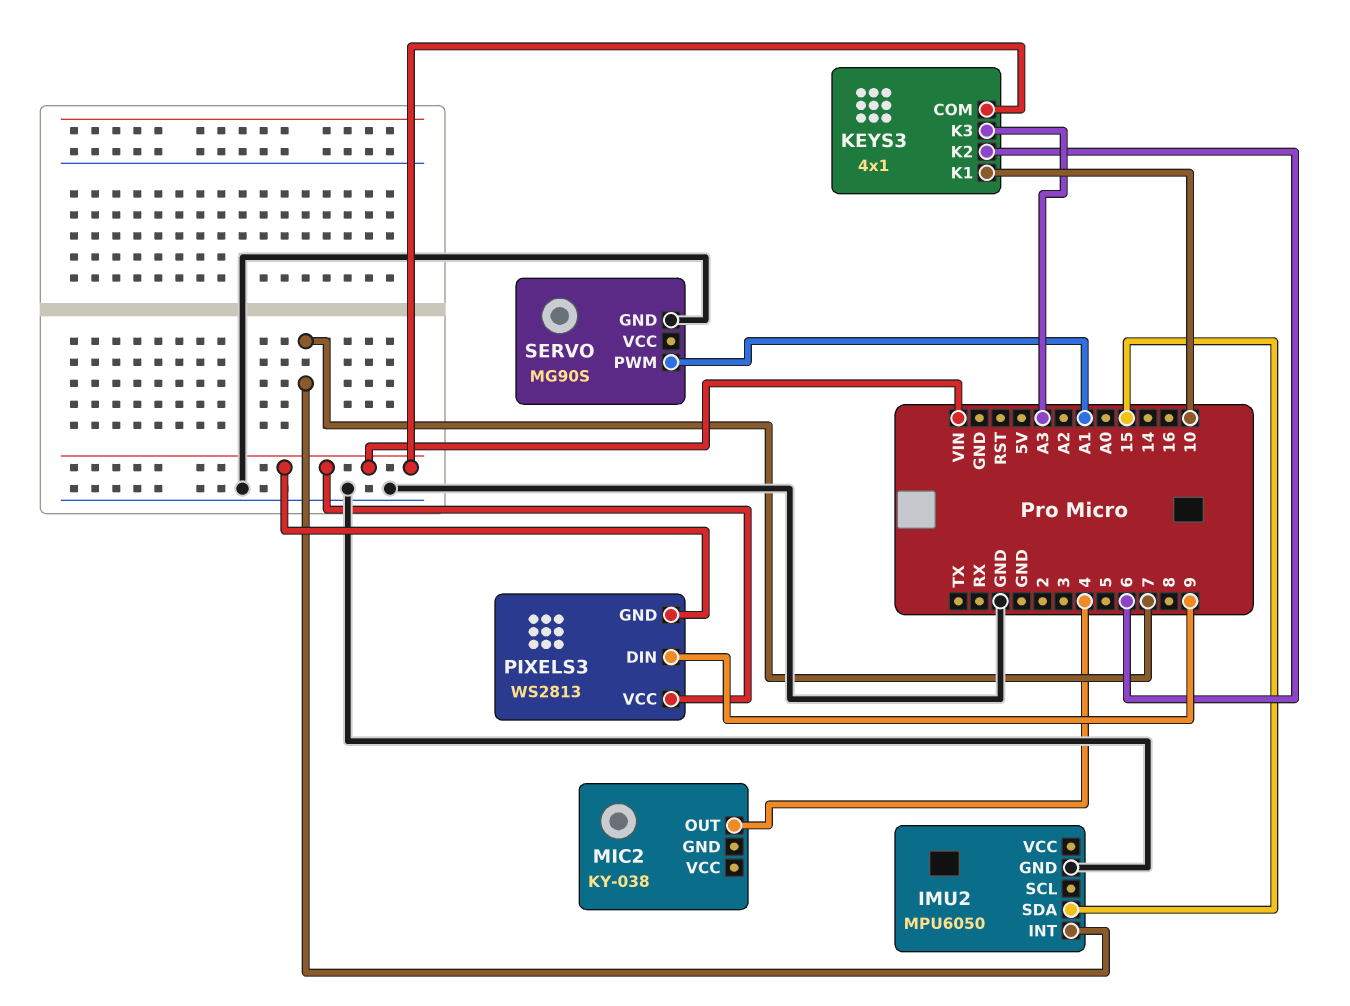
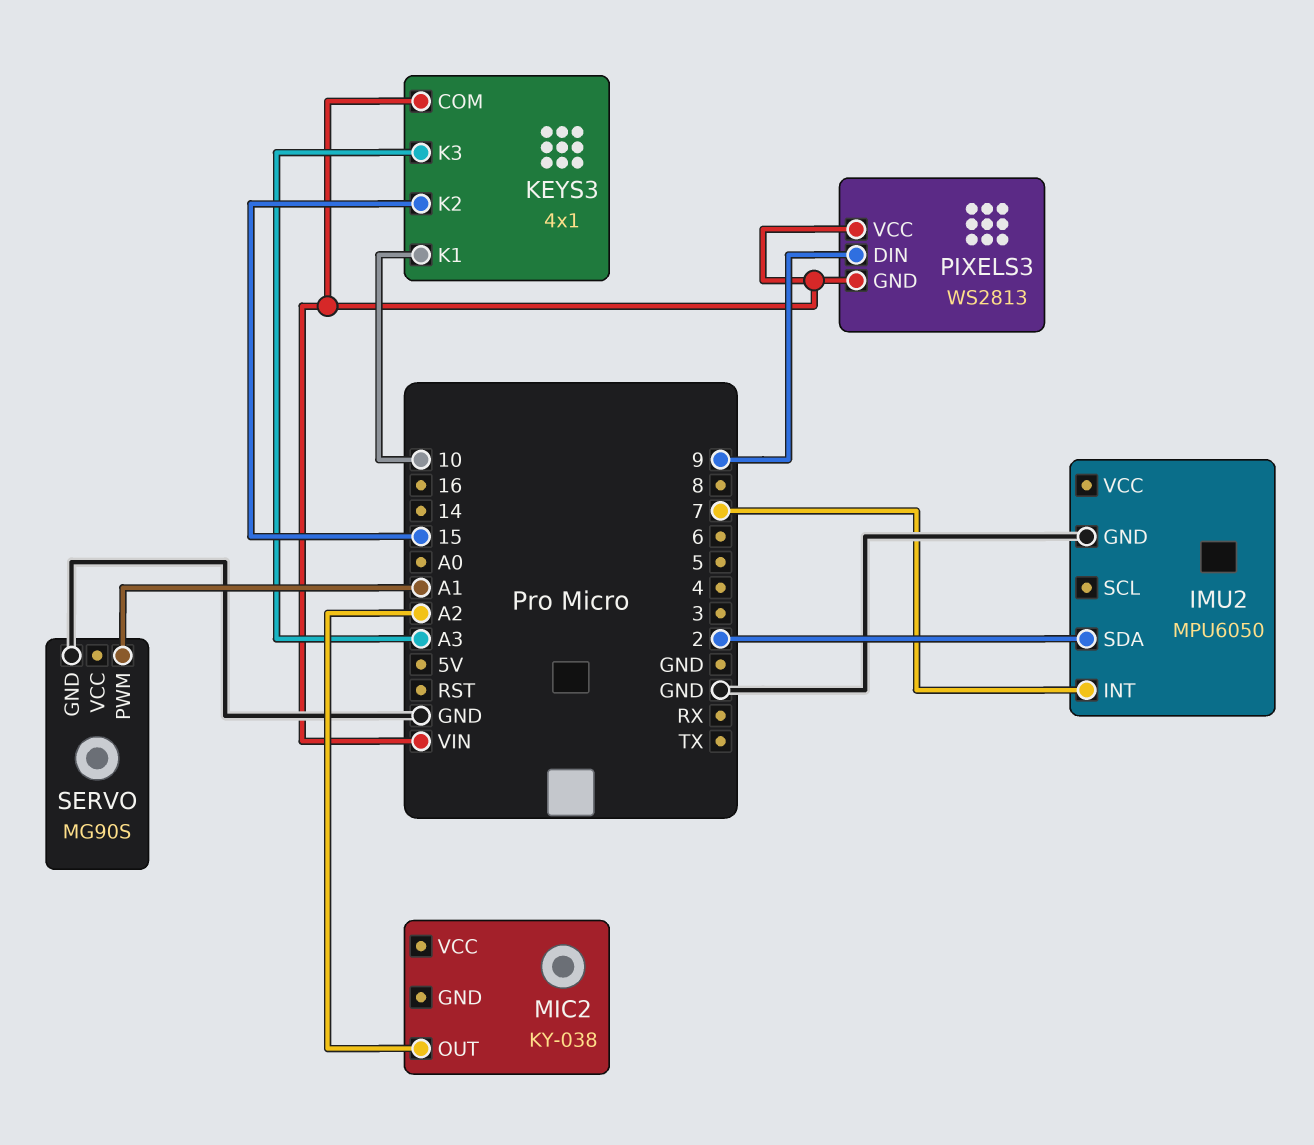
IMU2 pin SDA: 15 -> 2
KEYS3 pin K2: 6 -> 15
MIC2 pin OUT: 4 -> A2

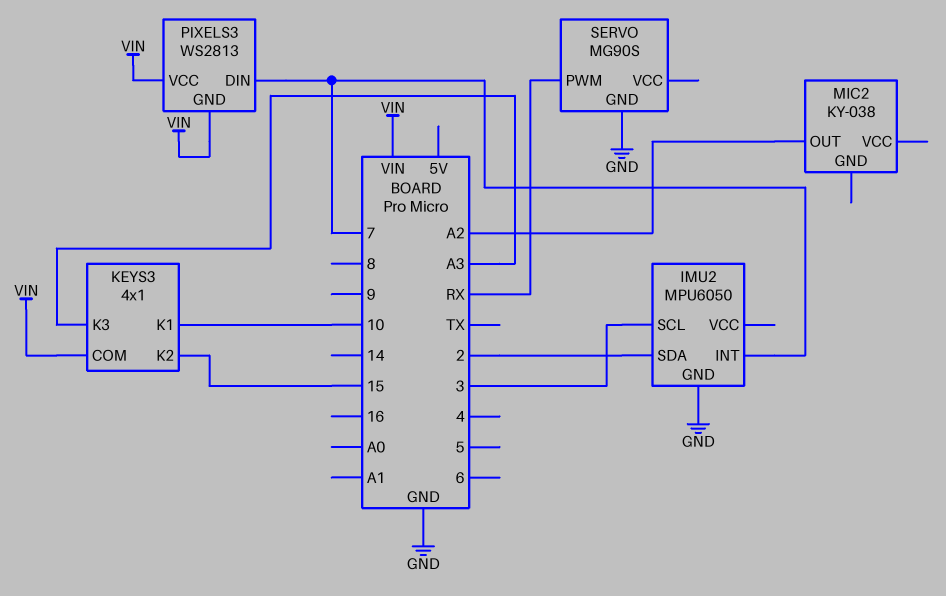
IMU2 pin SCL: none -> 3
PIXELS3 pin DIN: 9 -> 7
SERVO pin PWM: A1 -> RX

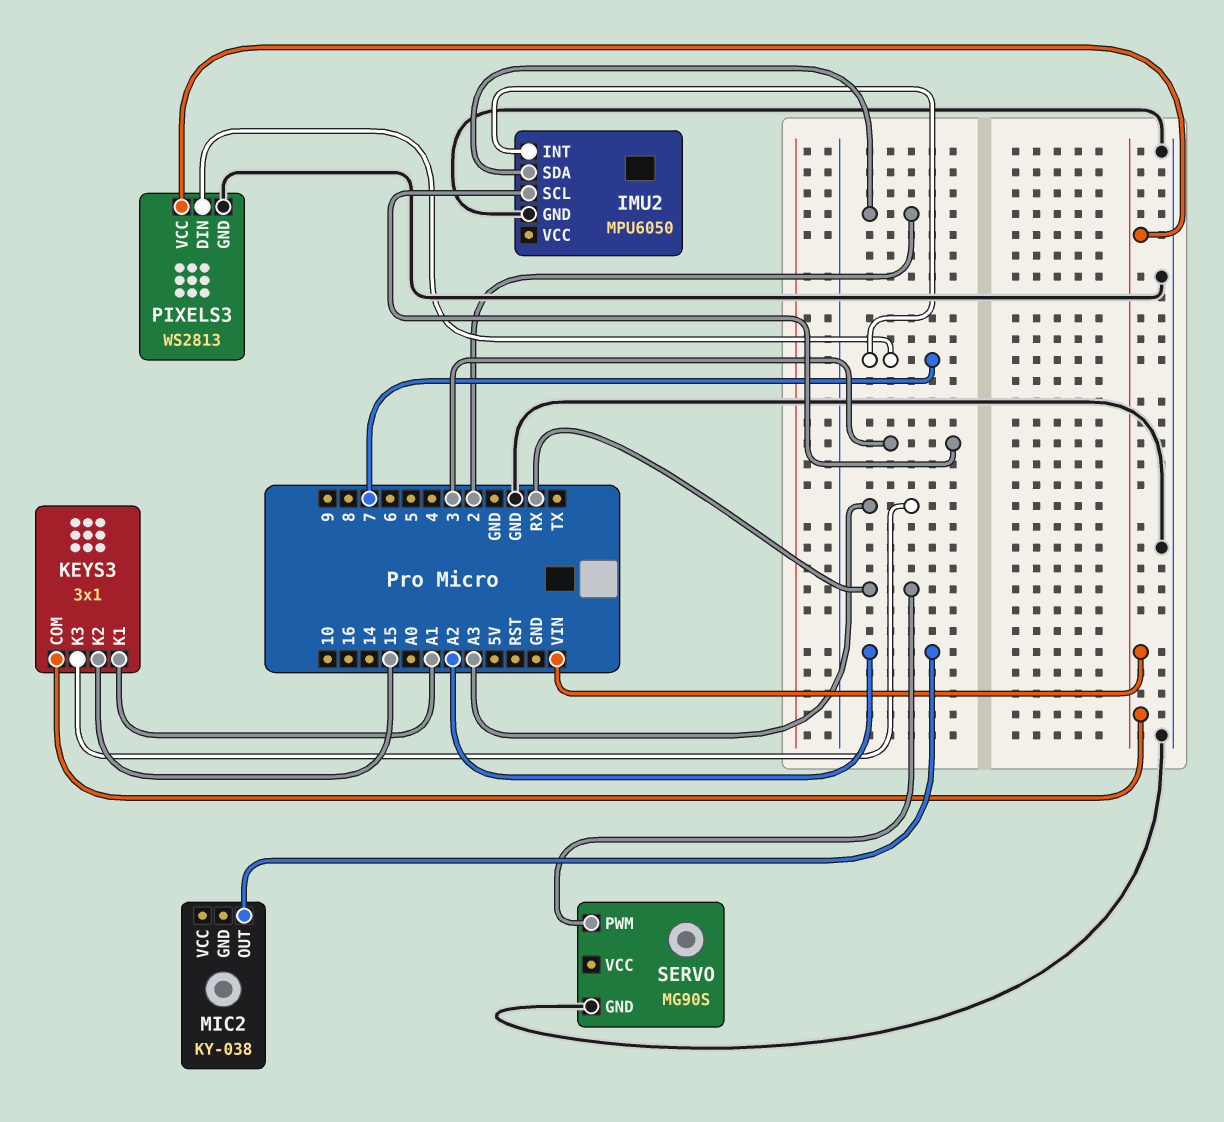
KEYS3: 4x1 -> 3x1
KEYS3 pin K1: 10 -> A1
PIXELS3 pin GND: VIN -> GND

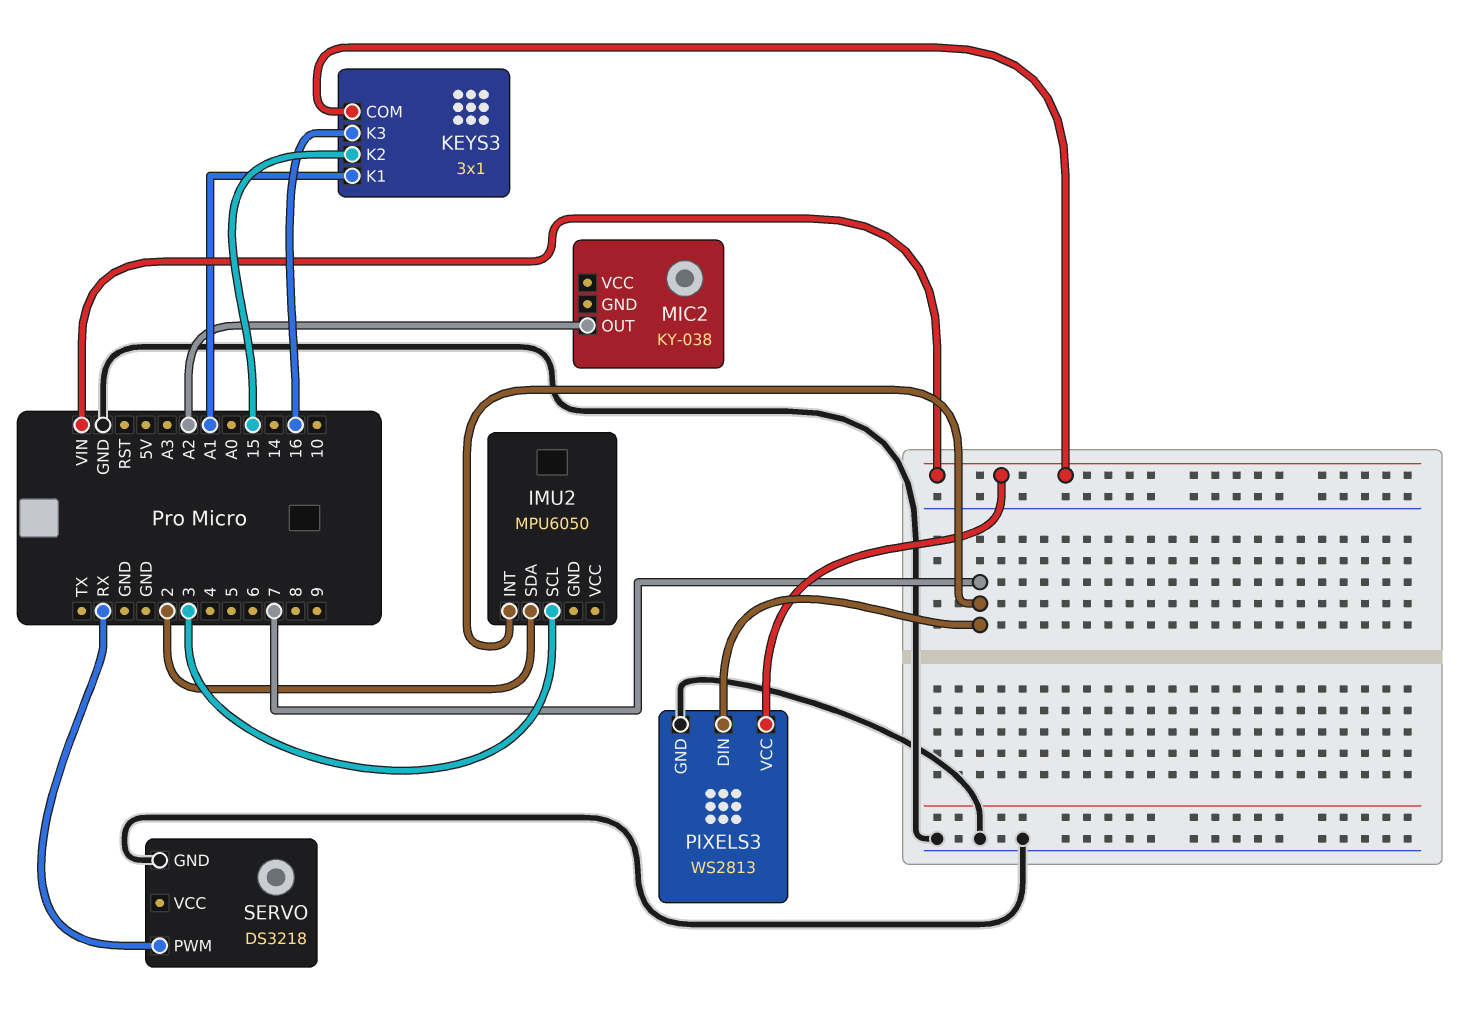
IMU2 pin GND: GND -> none
KEYS3 pin K3: A3 -> 16
SERVO: MG90S -> DS3218

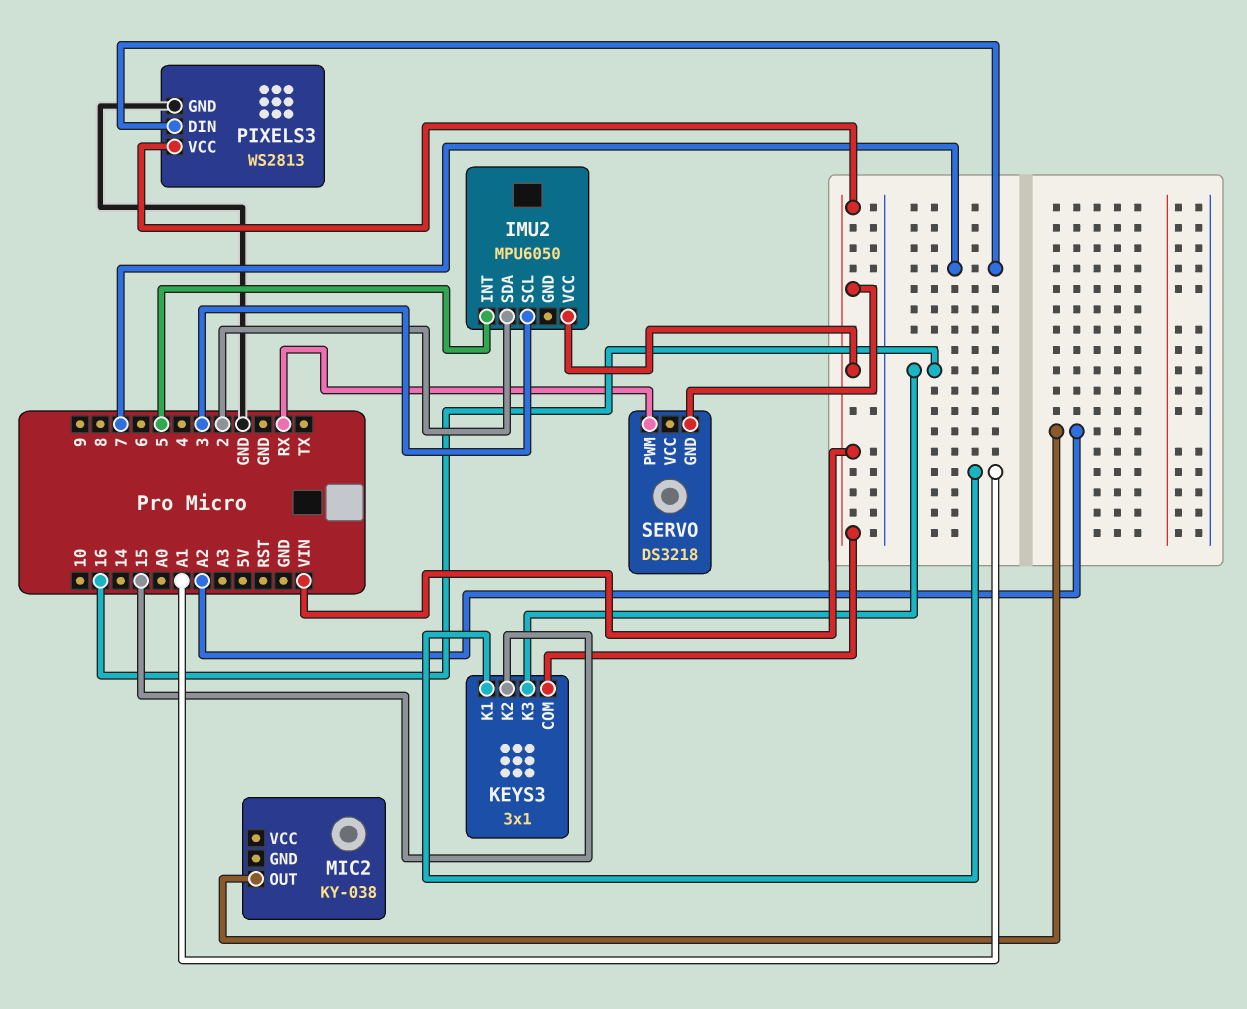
IMU2 pin INT: 7 -> 5
IMU2 pin VCC: none -> VIN
SERVO pin GND: GND -> VIN

